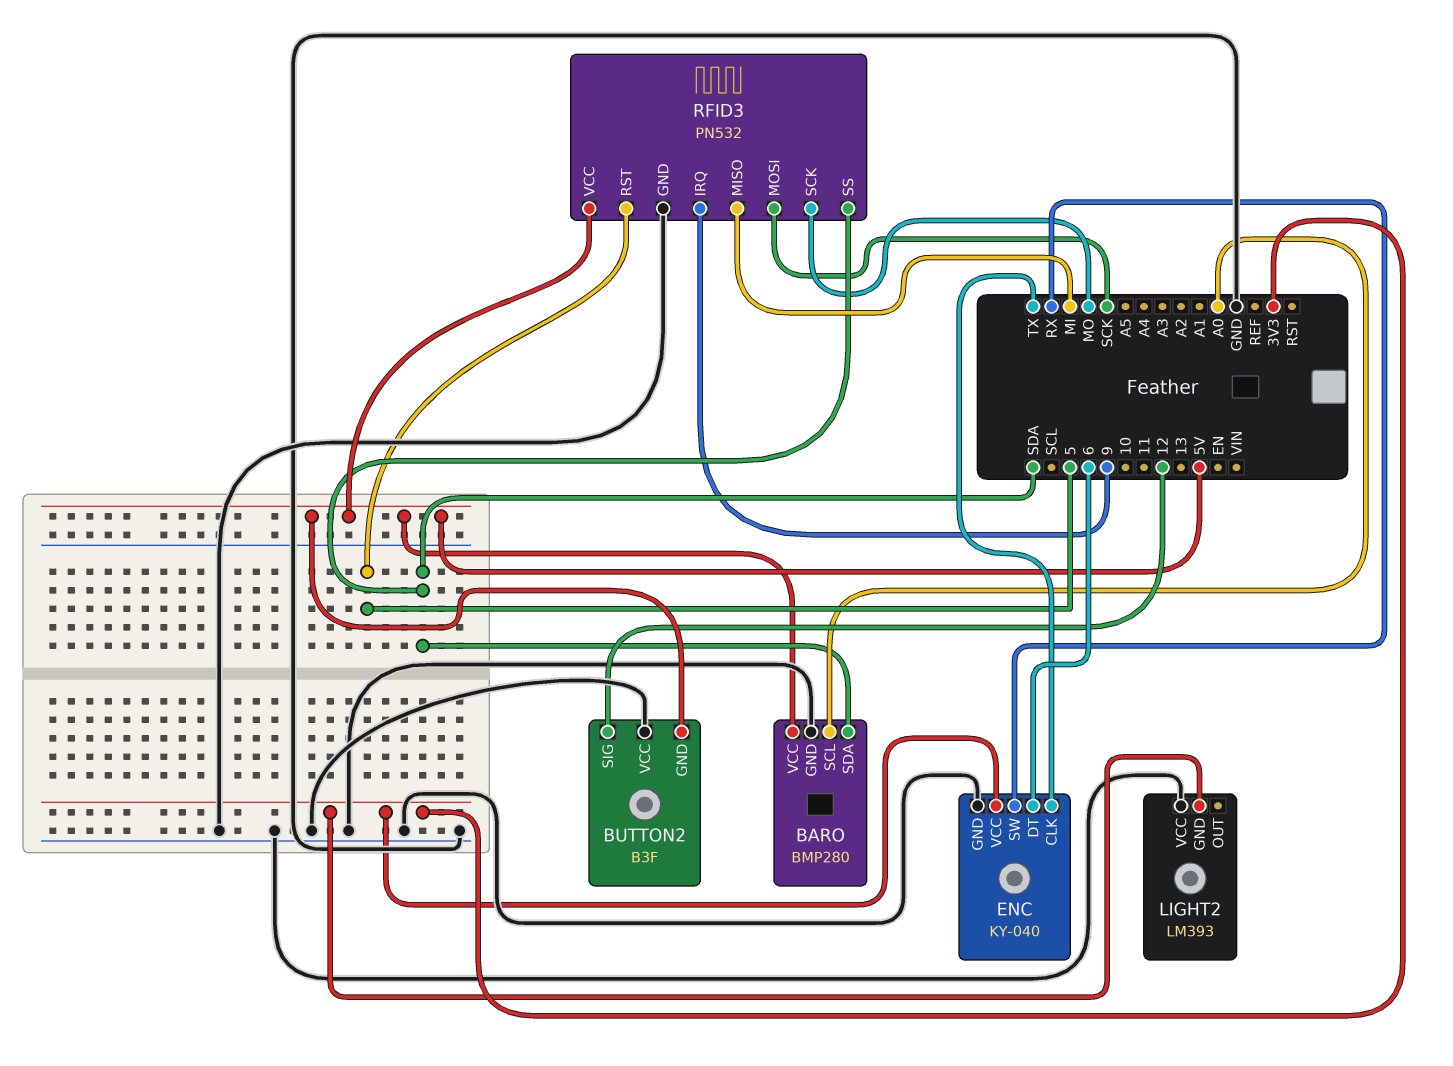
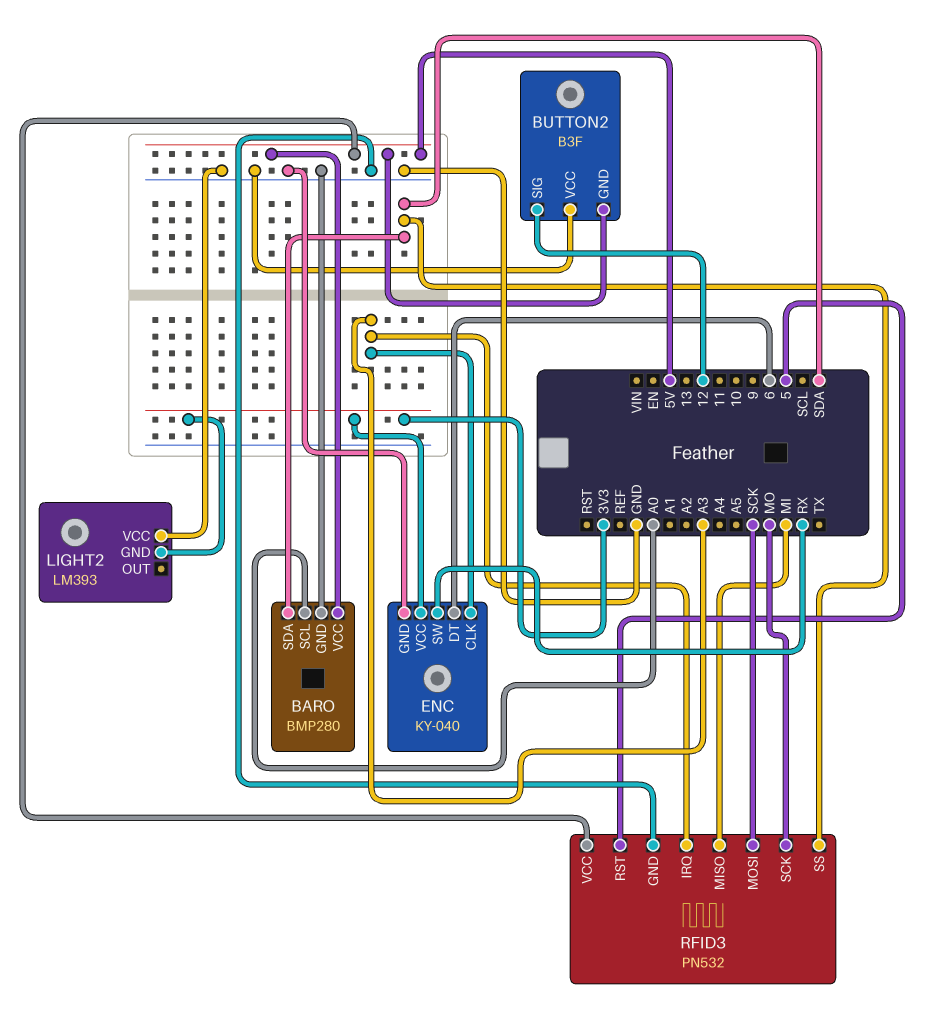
ENC pin CLK: TX -> A3
RFID3 pin IRQ: 9 -> A3

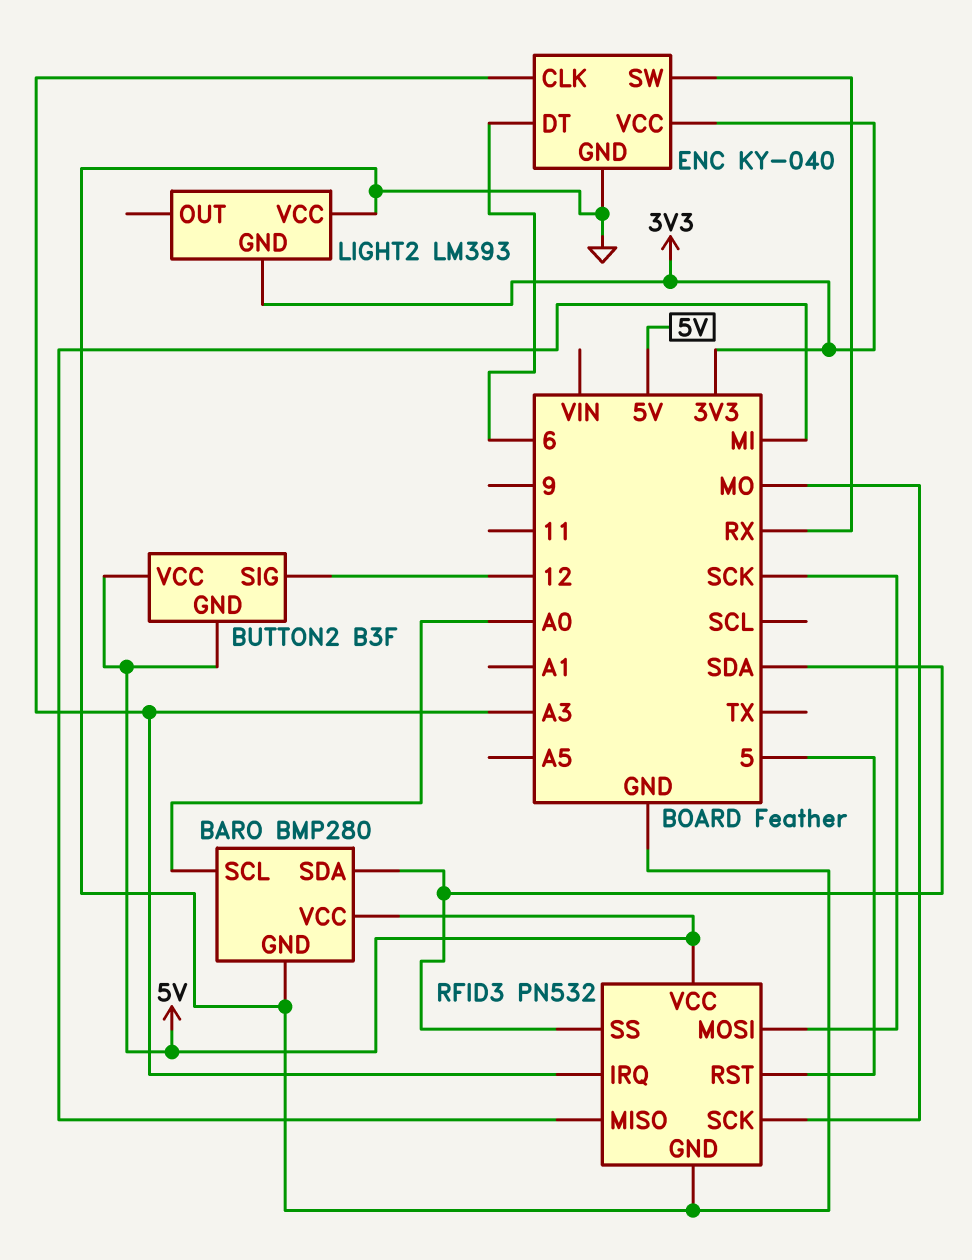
BUTTON2 pin VCC: GND -> 5V

